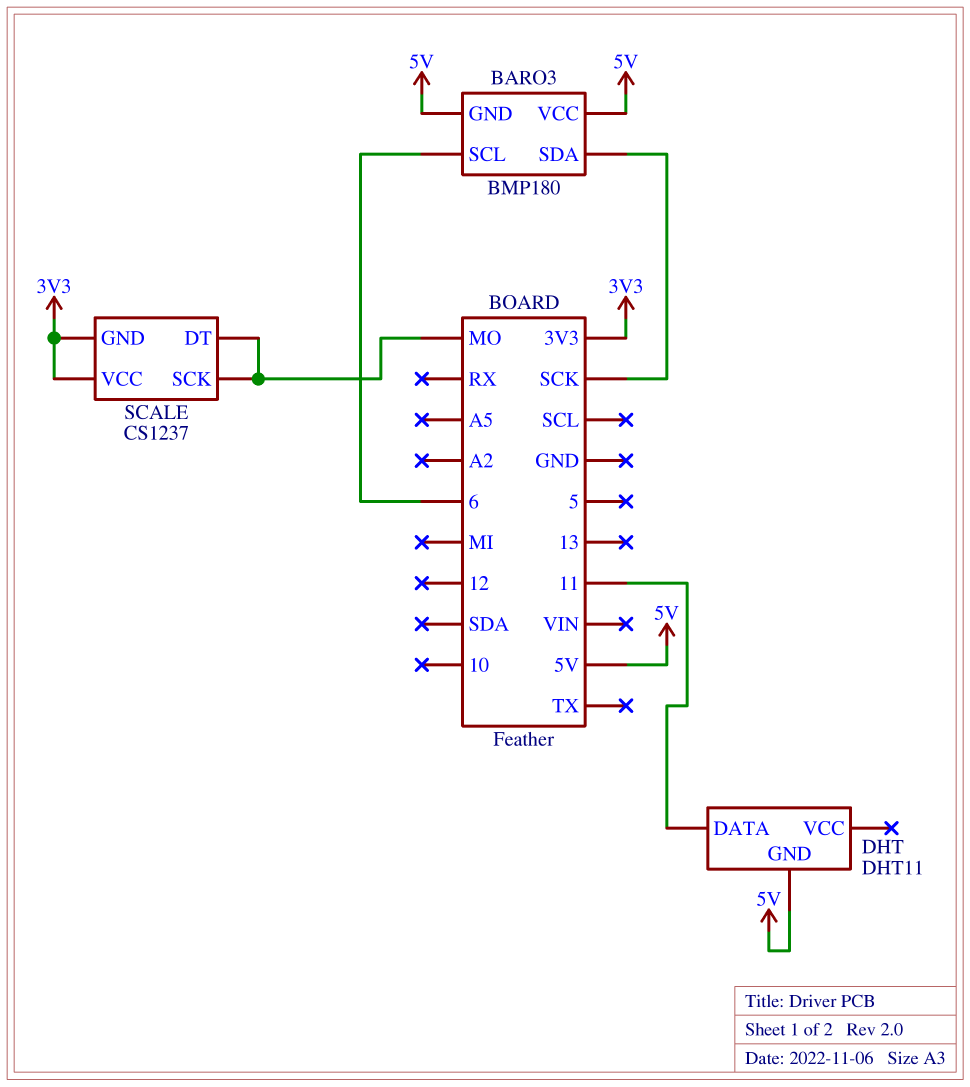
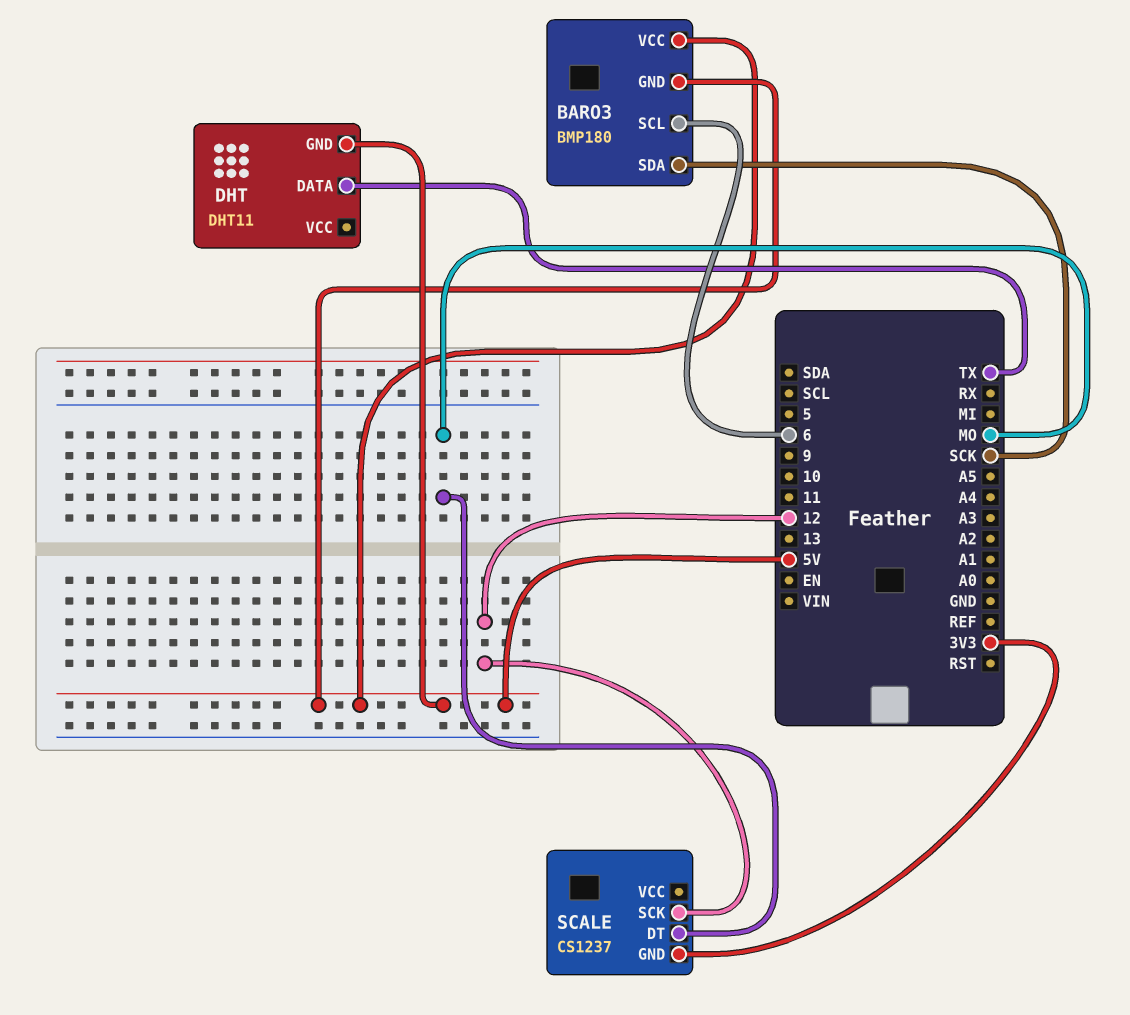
DHT pin DATA: 11 -> TX
SCALE pin SCK: MO -> 12
SCALE pin VCC: 3V3 -> none

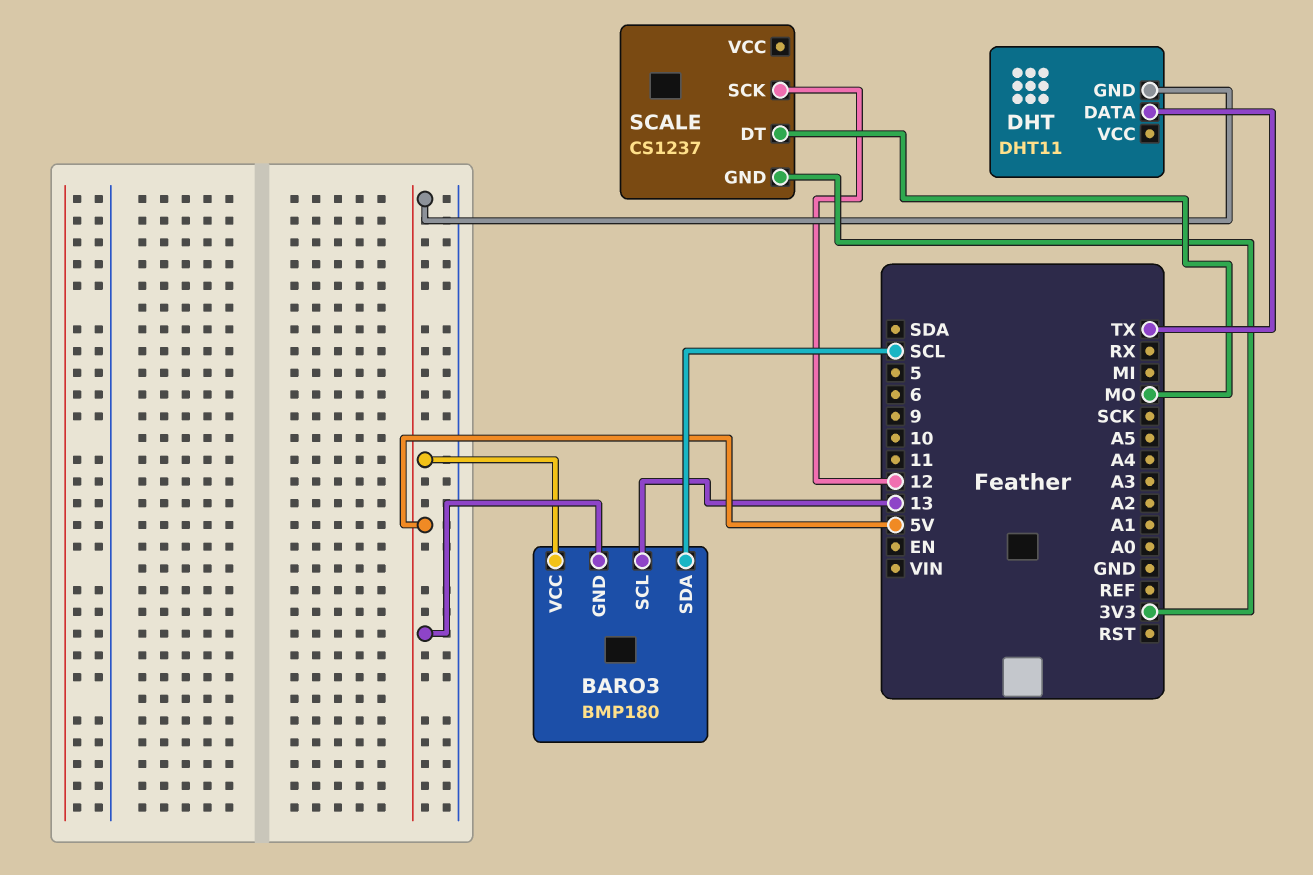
BARO3 pin SCL: 6 -> 13
BARO3 pin SDA: SCK -> SCL

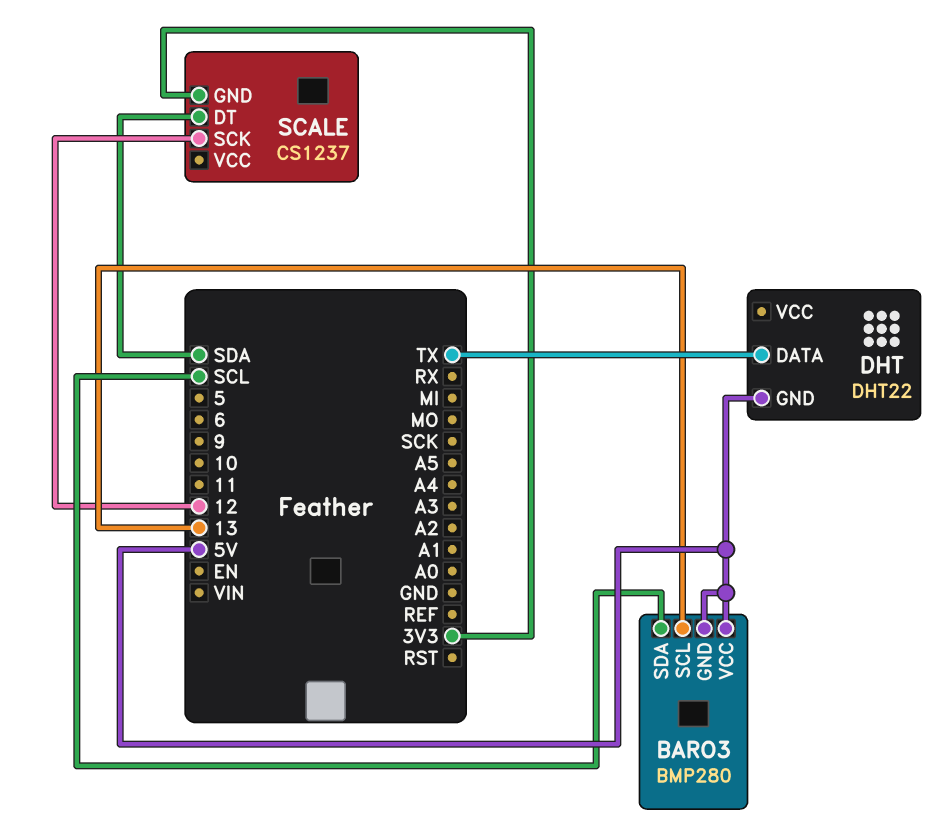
BARO3: BMP180 -> BMP280
DHT: DHT11 -> DHT22
SCALE pin DT: MO -> SDA

